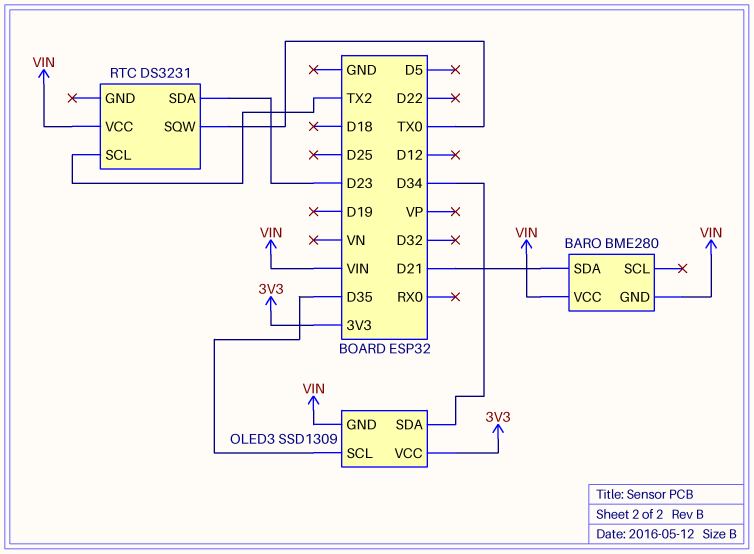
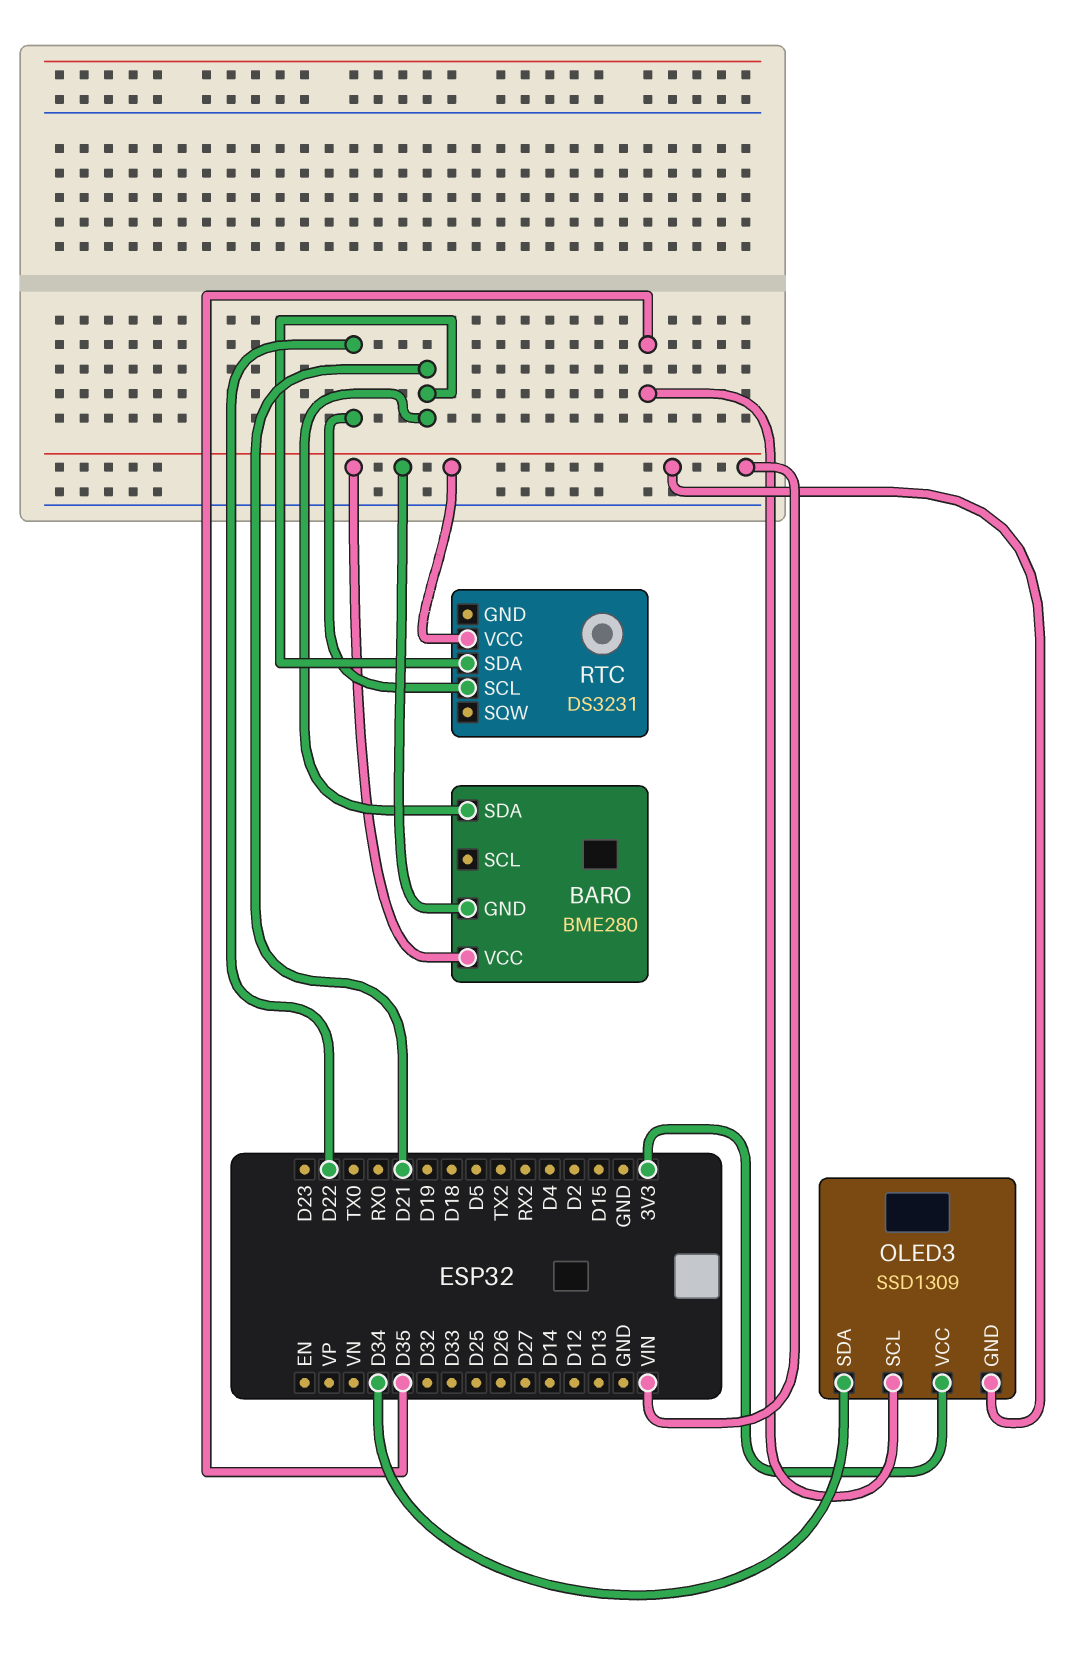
RTC pin SCL: TX2 -> D22
RTC pin SDA: D23 -> D21
RTC pin SQW: TX0 -> none

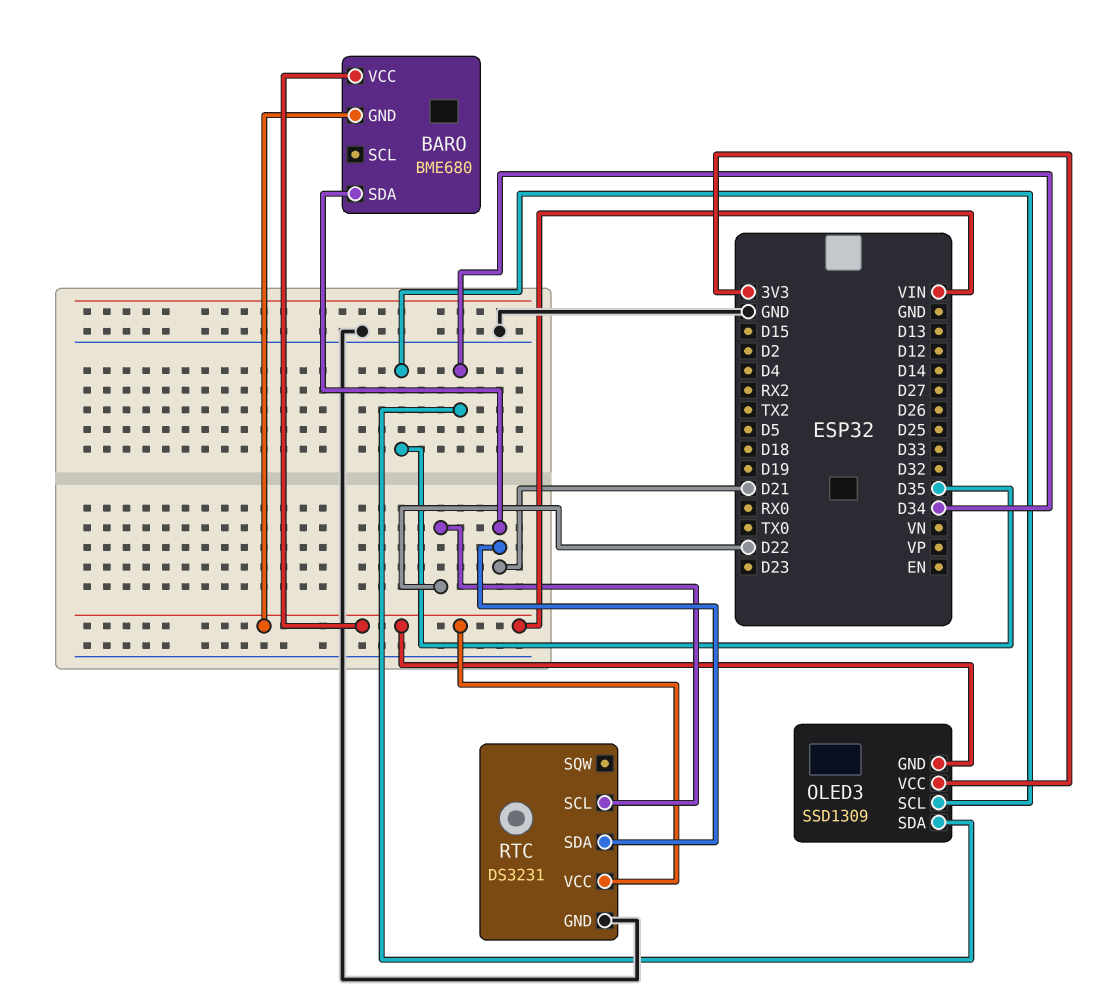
BARO: BME280 -> BME680
RTC pin GND: none -> GND

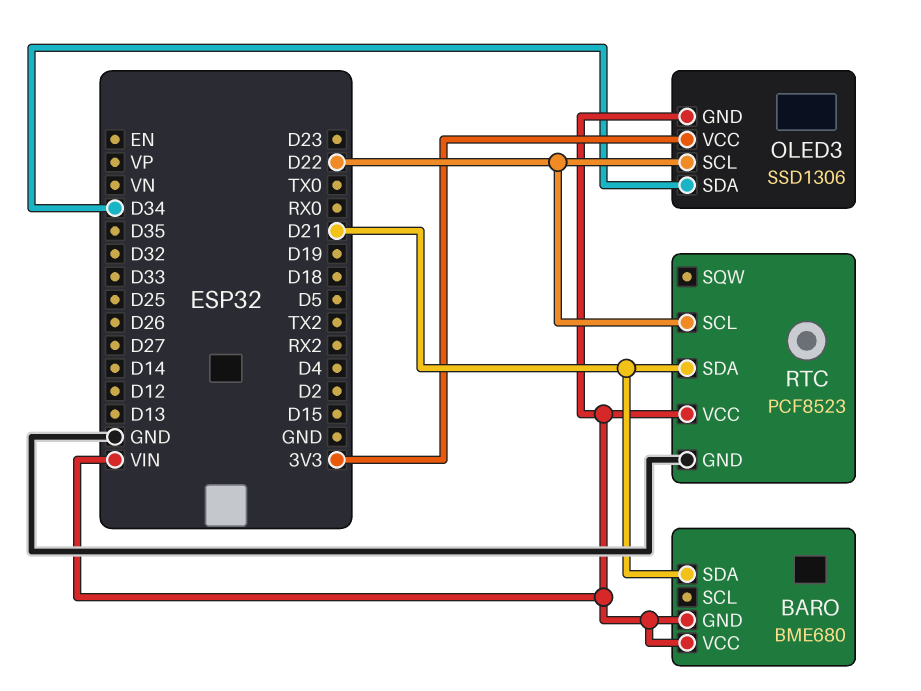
OLED3: SSD1309 -> SSD1306
OLED3 pin SCL: D35 -> D22
RTC: DS3231 -> PCF8523

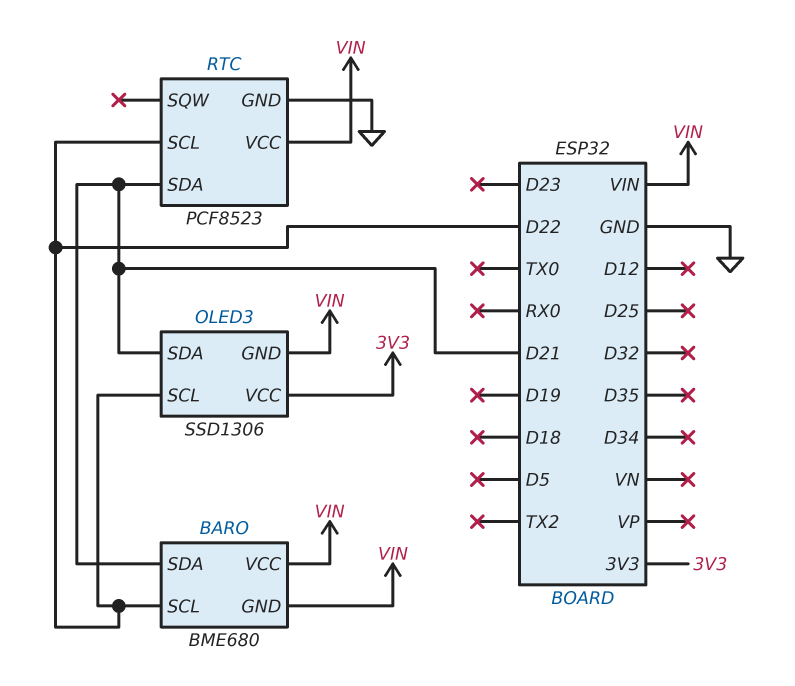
BARO pin SCL: none -> D22
OLED3 pin SDA: D34 -> D21

